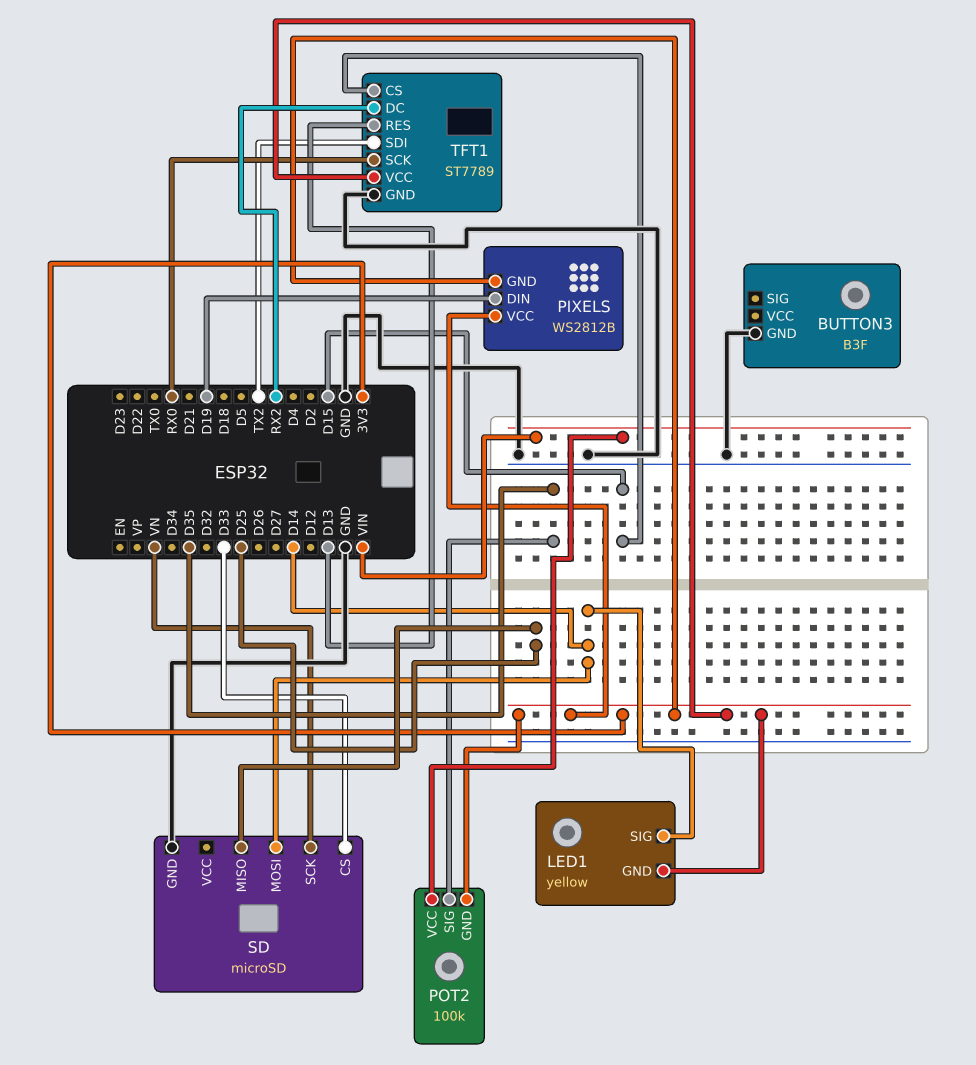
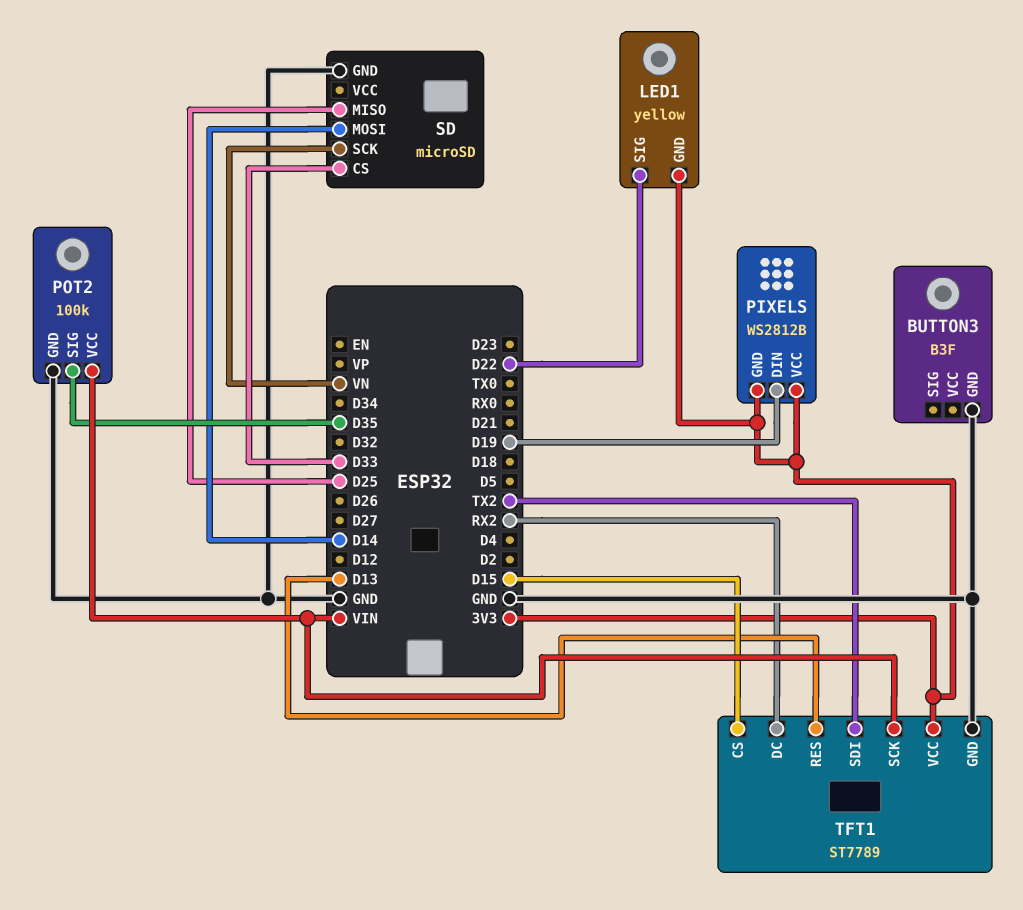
LED1 pin SIG: D14 -> D22
POT2 pin GND: 3V3 -> GND
TFT1 pin SCK: RX0 -> VIN

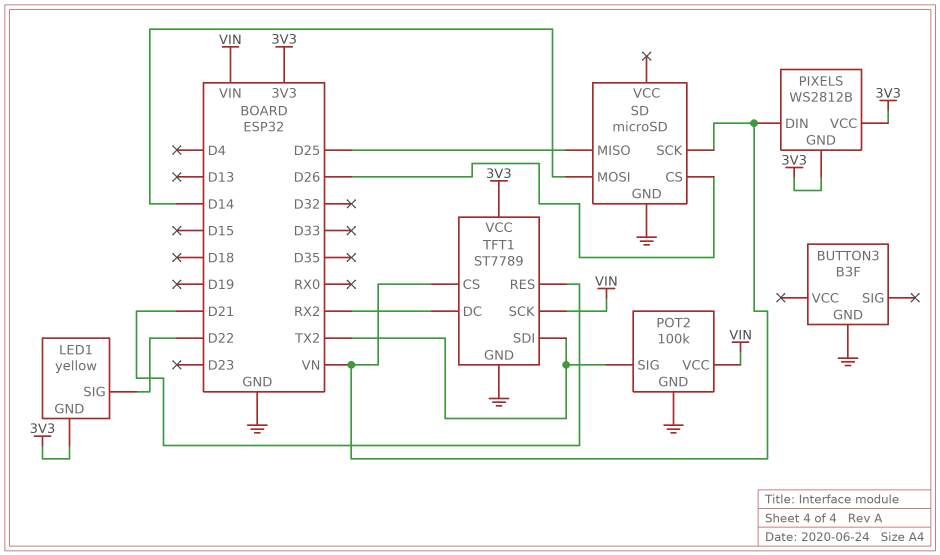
PIXELS pin DIN: D19 -> VN
POT2 pin SIG: D35 -> TX2
SD pin CS: D33 -> D26
TFT1 pin CS: D15 -> VN
TFT1 pin RES: D13 -> D21

